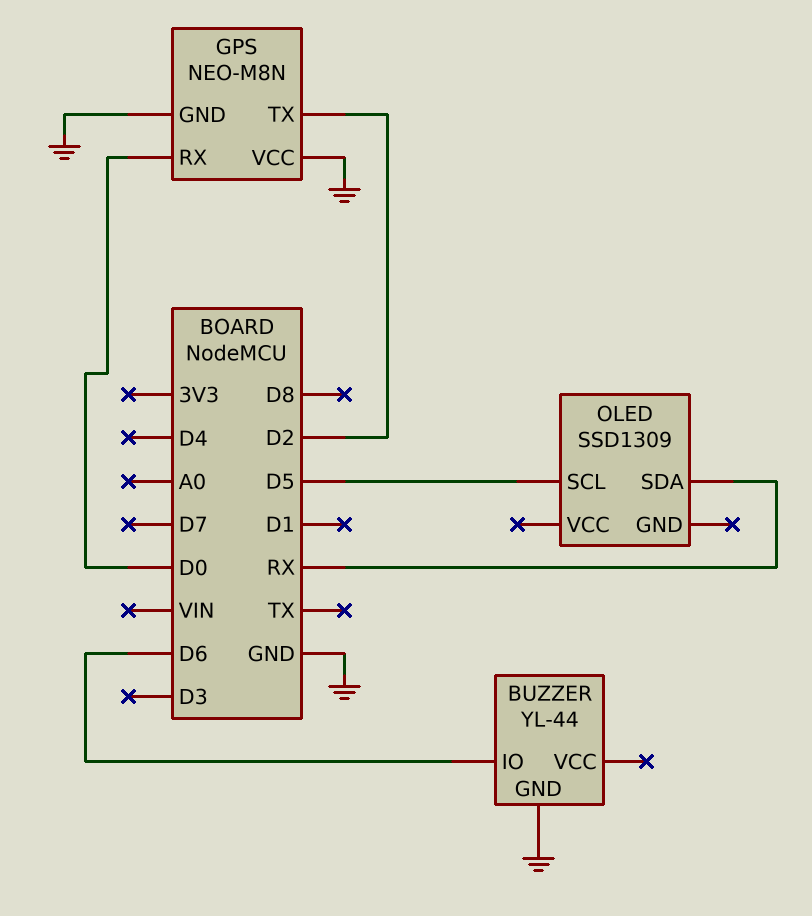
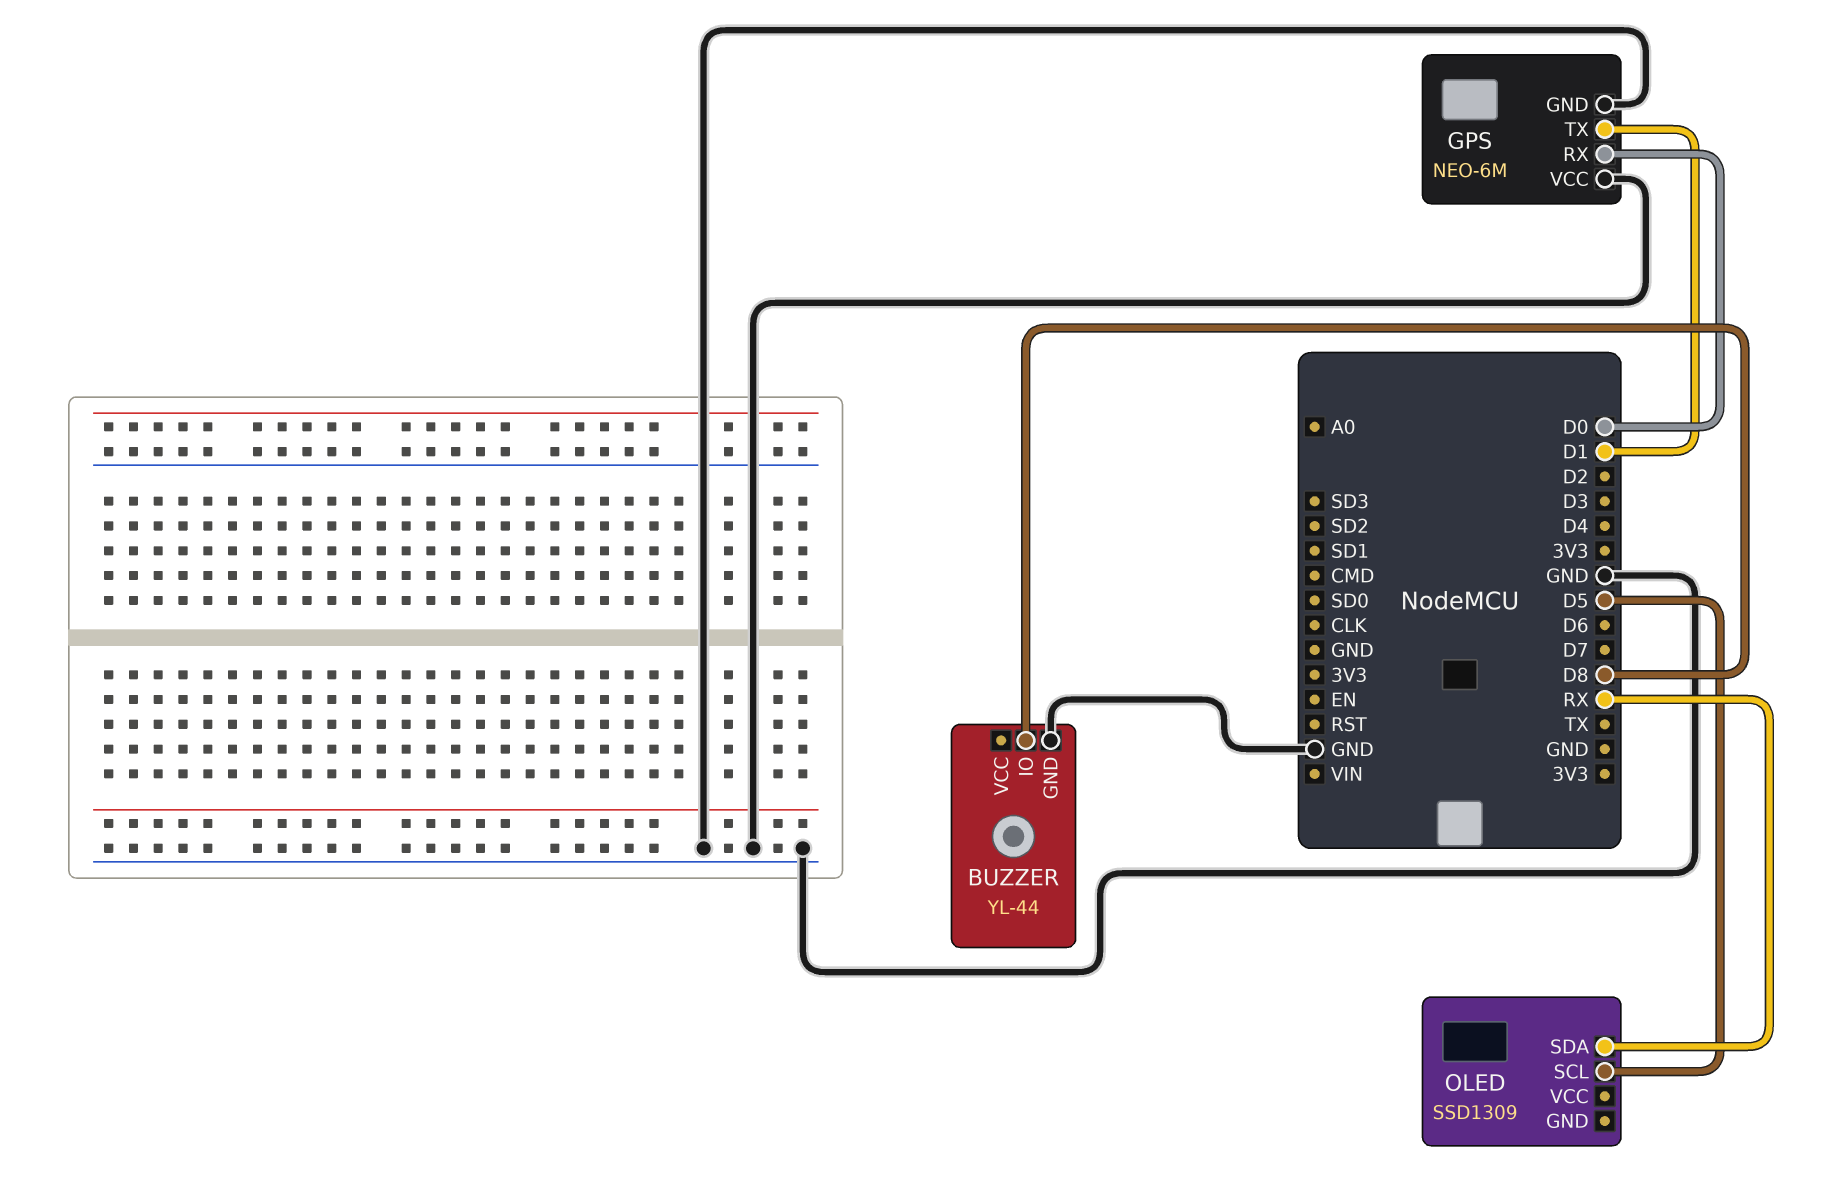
BUZZER pin IO: D6 -> D8
GPS: NEO-M8N -> NEO-6M
GPS pin TX: D2 -> D1

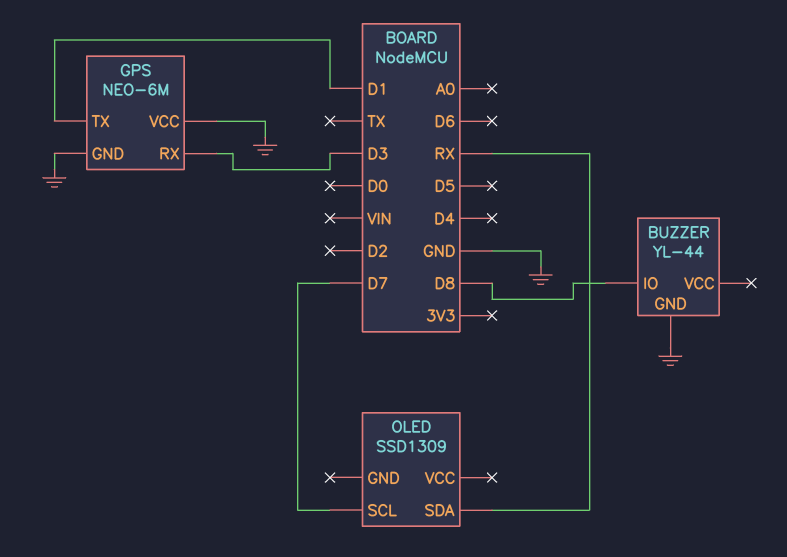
GPS pin RX: D0 -> D3
OLED pin SCL: D5 -> D7

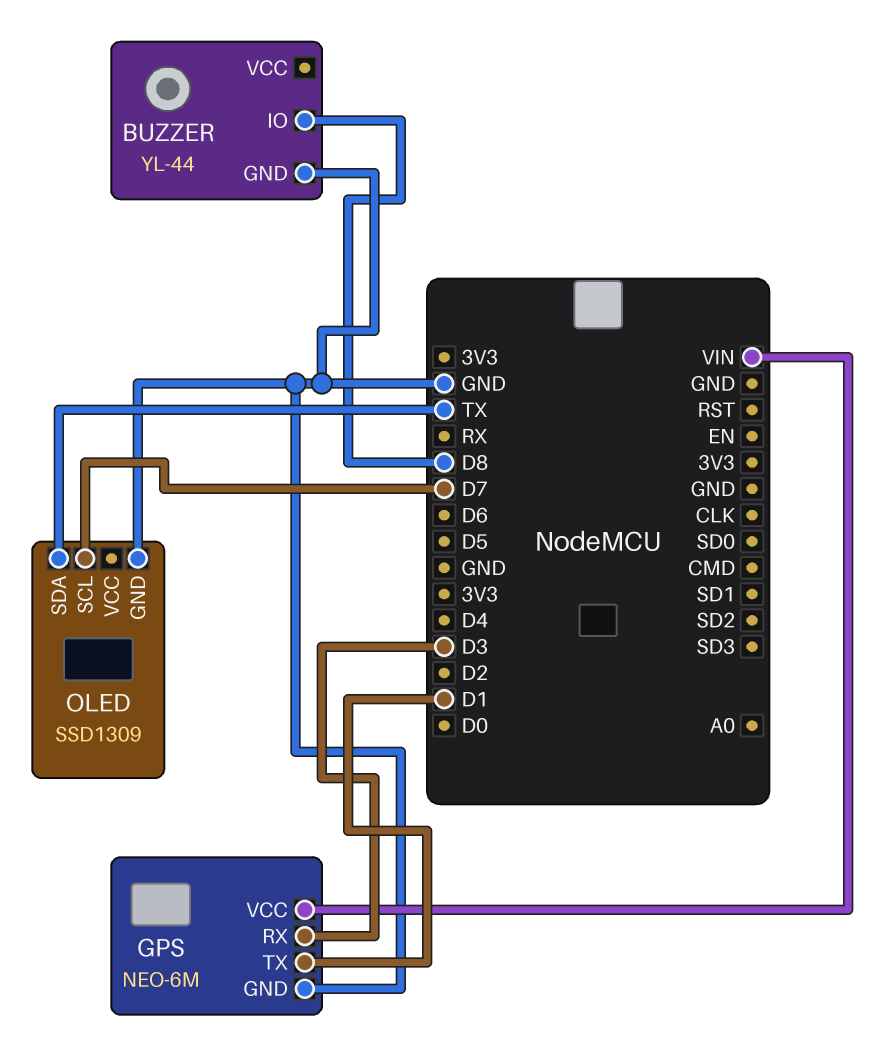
GPS pin VCC: GND -> VIN
OLED pin GND: none -> GND
OLED pin SDA: RX -> TX

